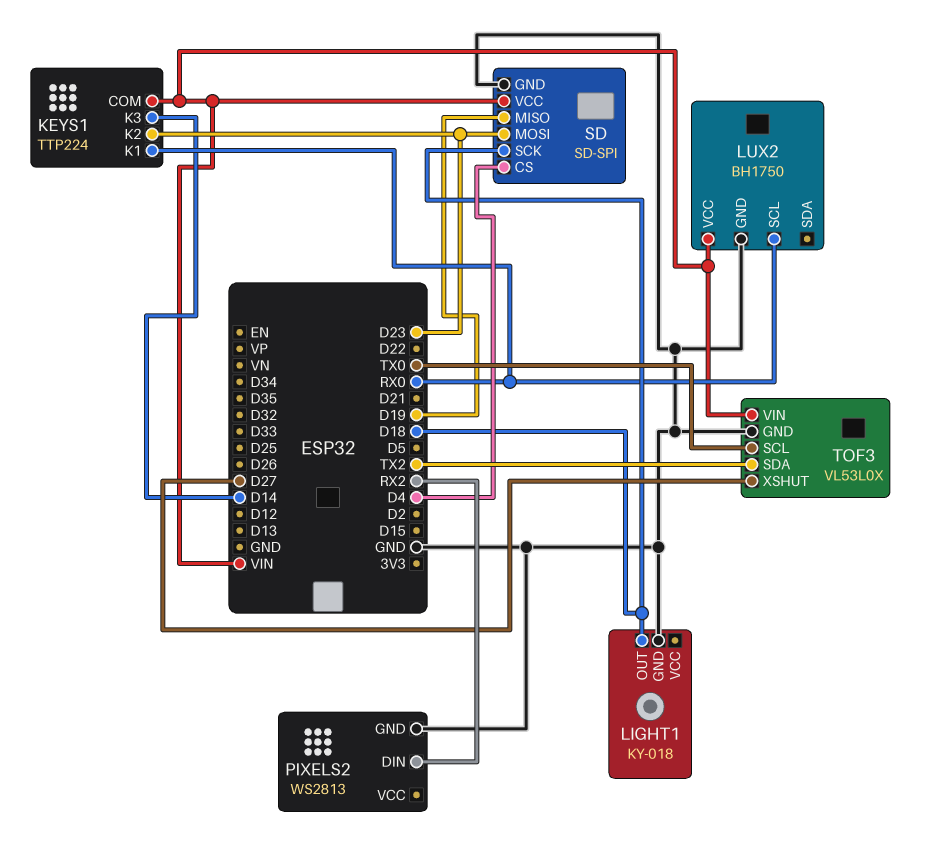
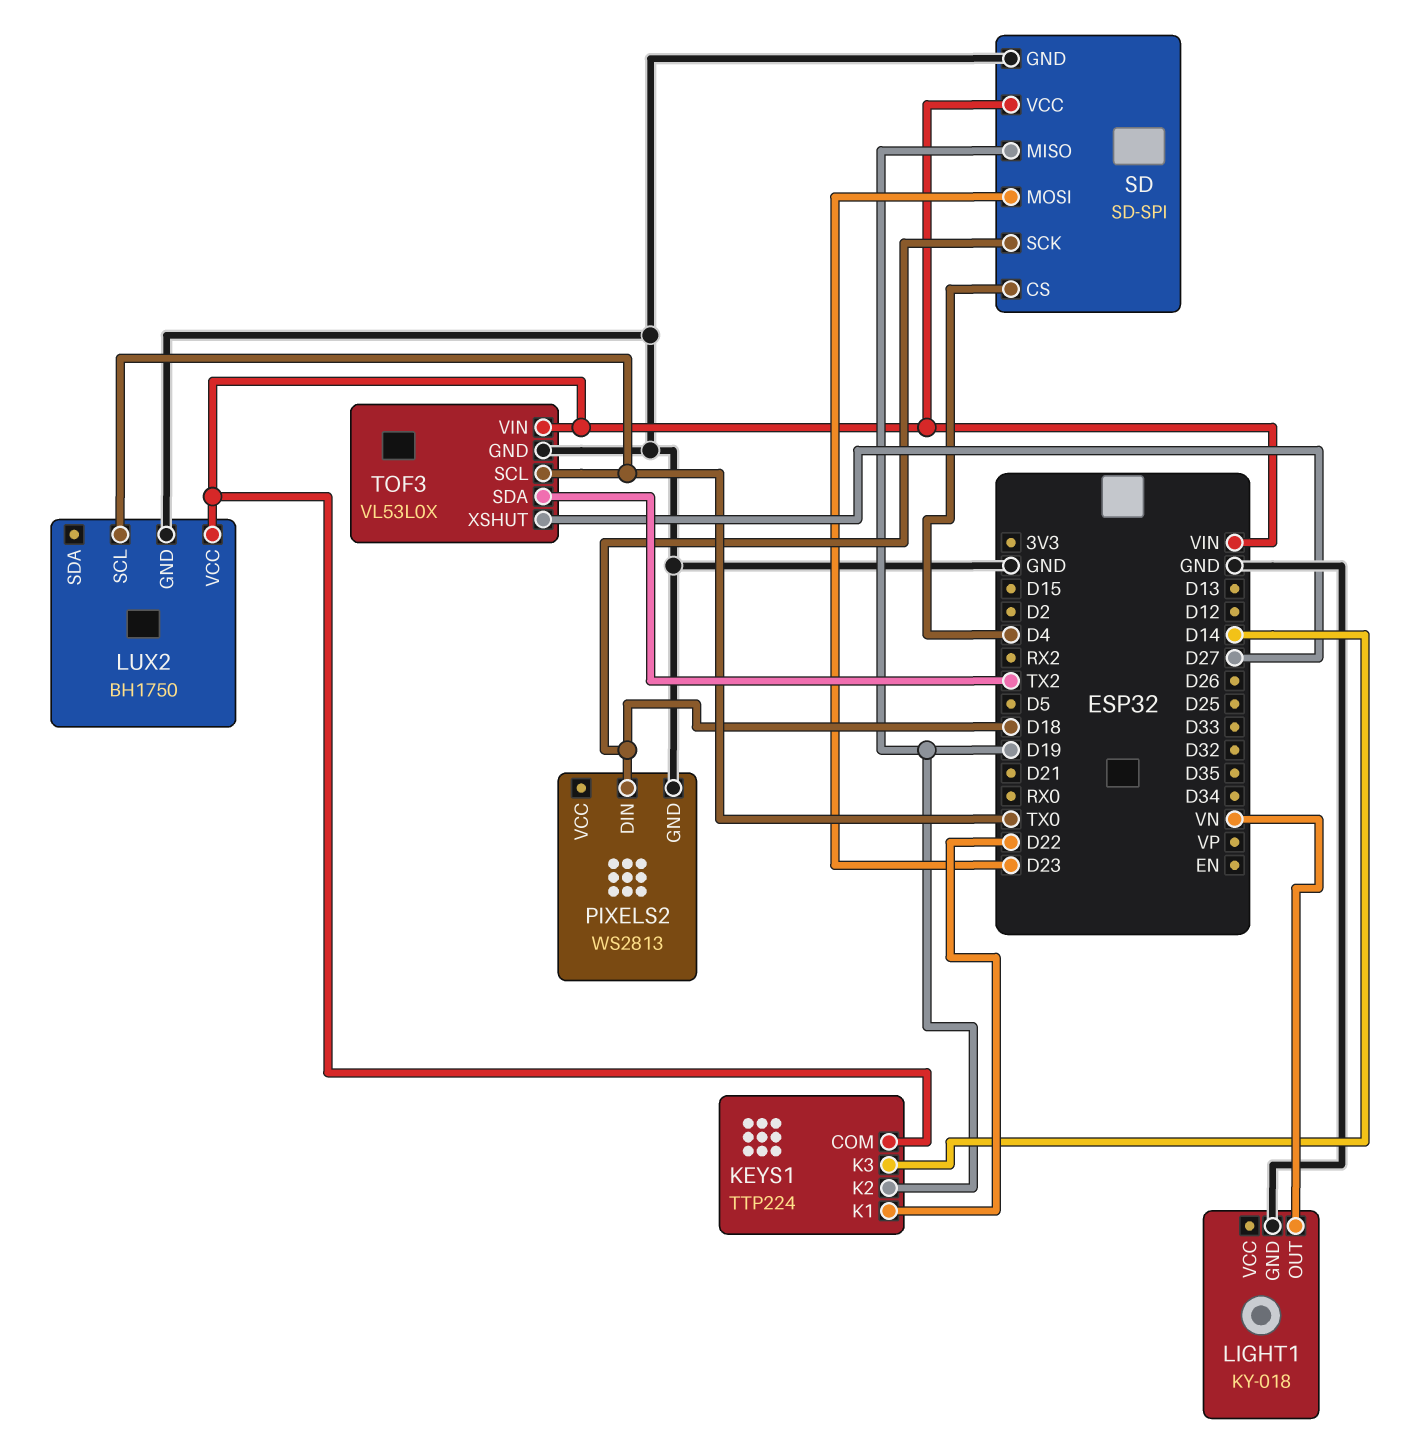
KEYS1 pin K1: RX0 -> D22
KEYS1 pin K2: D23 -> D19
LIGHT1 pin OUT: D18 -> VN
LUX2 pin SCL: RX0 -> TX0
PIXELS2 pin DIN: RX2 -> D18

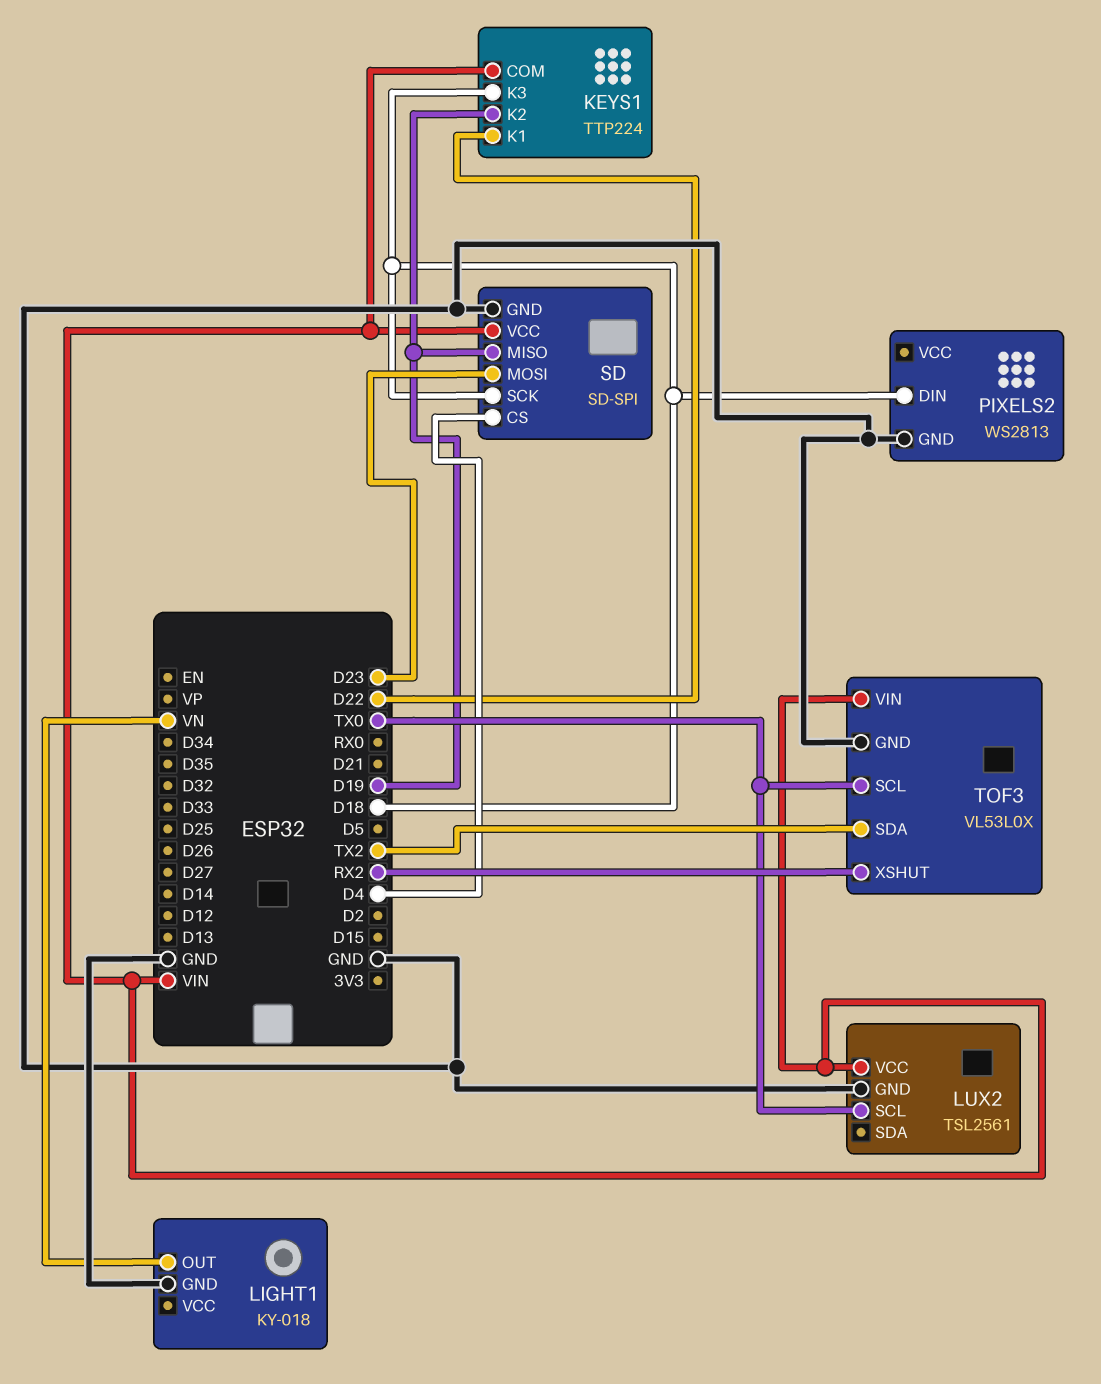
KEYS1 pin K3: D14 -> D18
LUX2: BH1750 -> TSL2561
TOF3 pin XSHUT: D27 -> RX2

